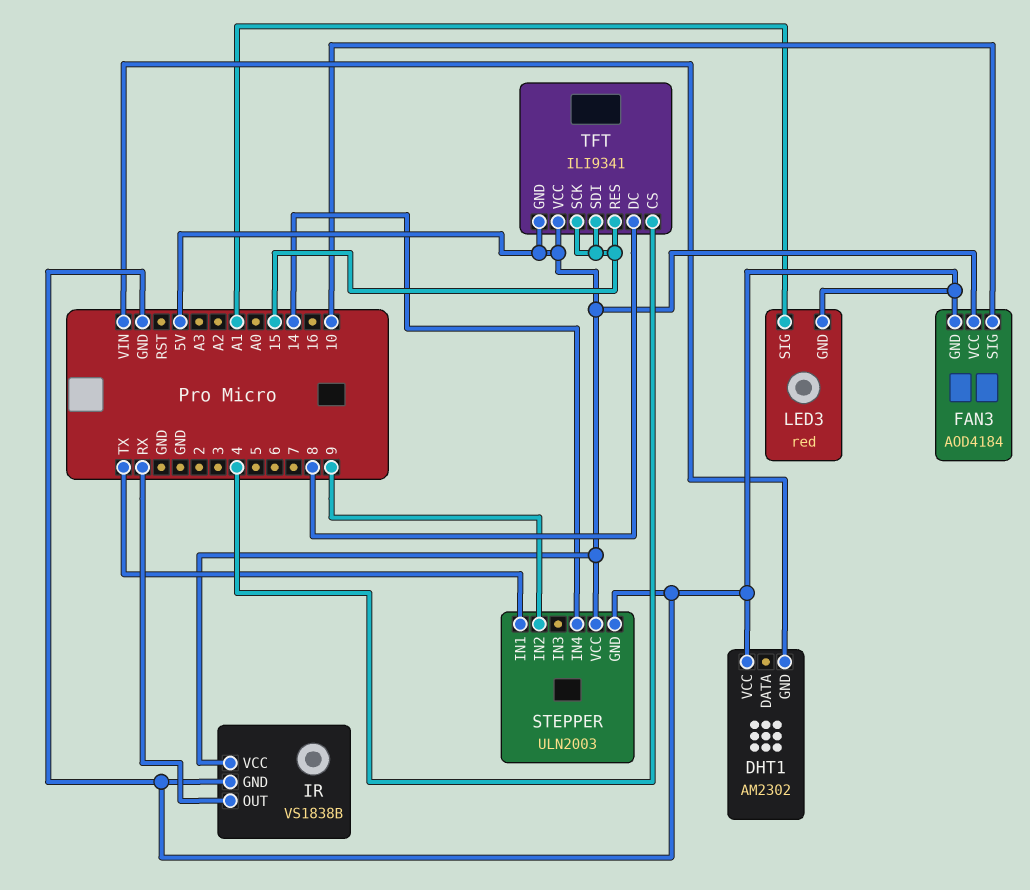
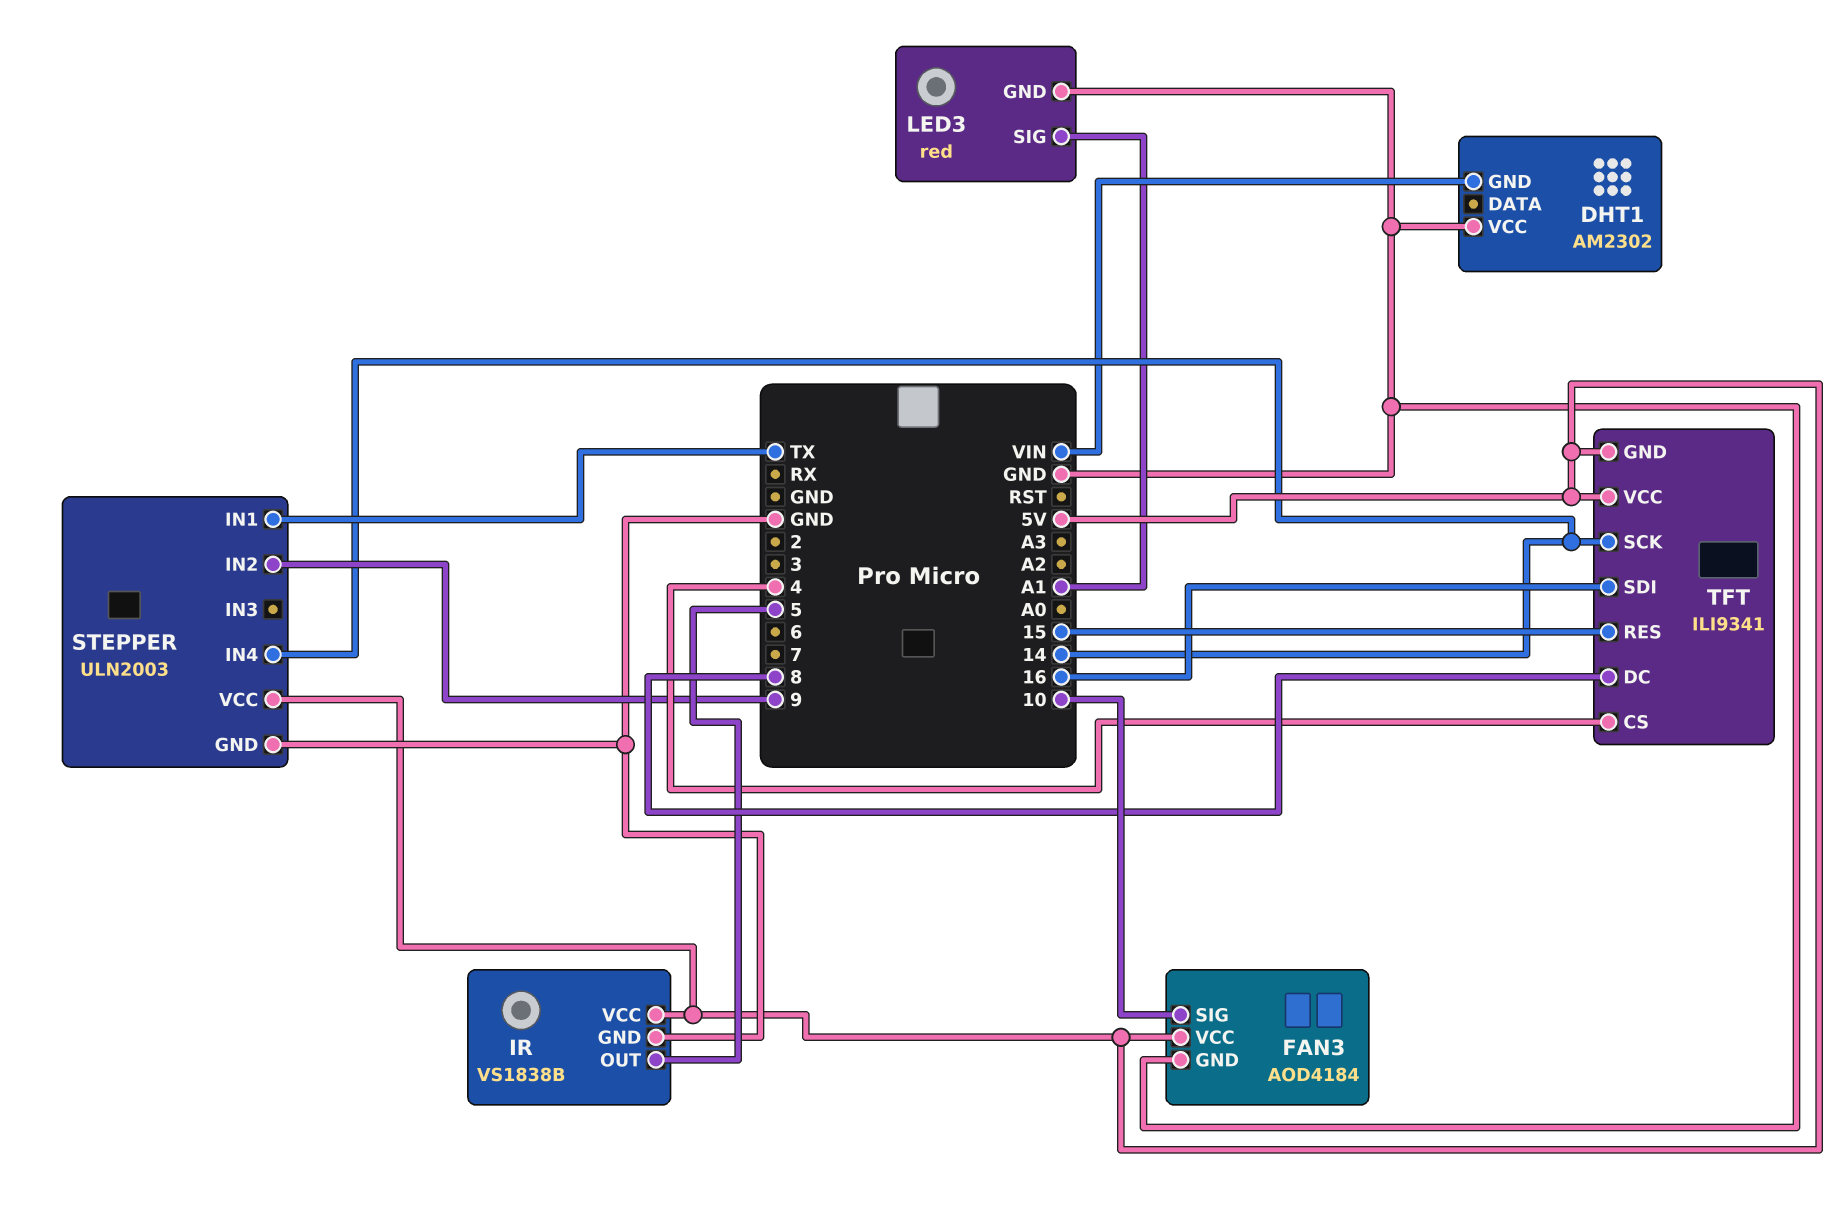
IR pin OUT: RX -> 5
TFT pin SCK: 15 -> 14
TFT pin SDI: 15 -> 16

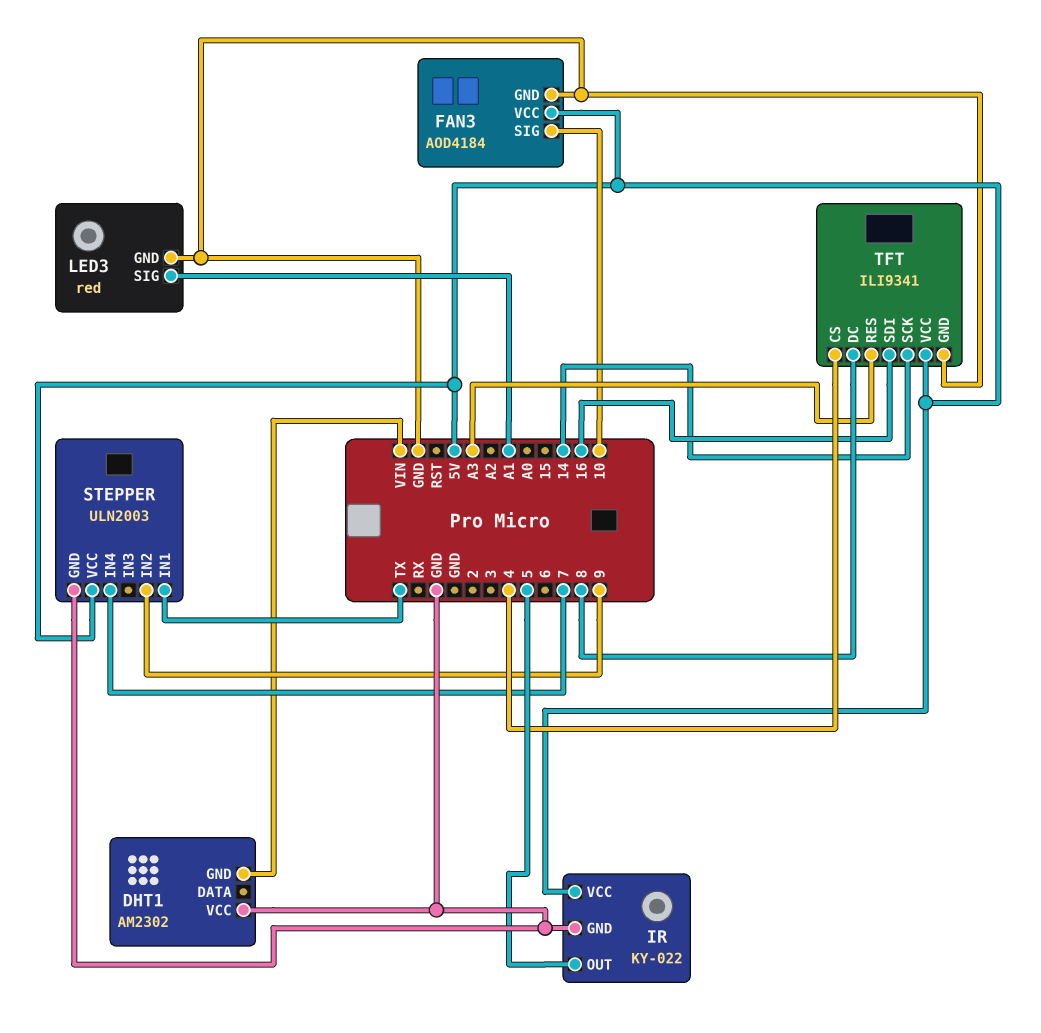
IR: VS1838B -> KY-022
STEPPER pin IN4: 14 -> 7
TFT pin GND: 5V -> GND
TFT pin RES: 15 -> A3

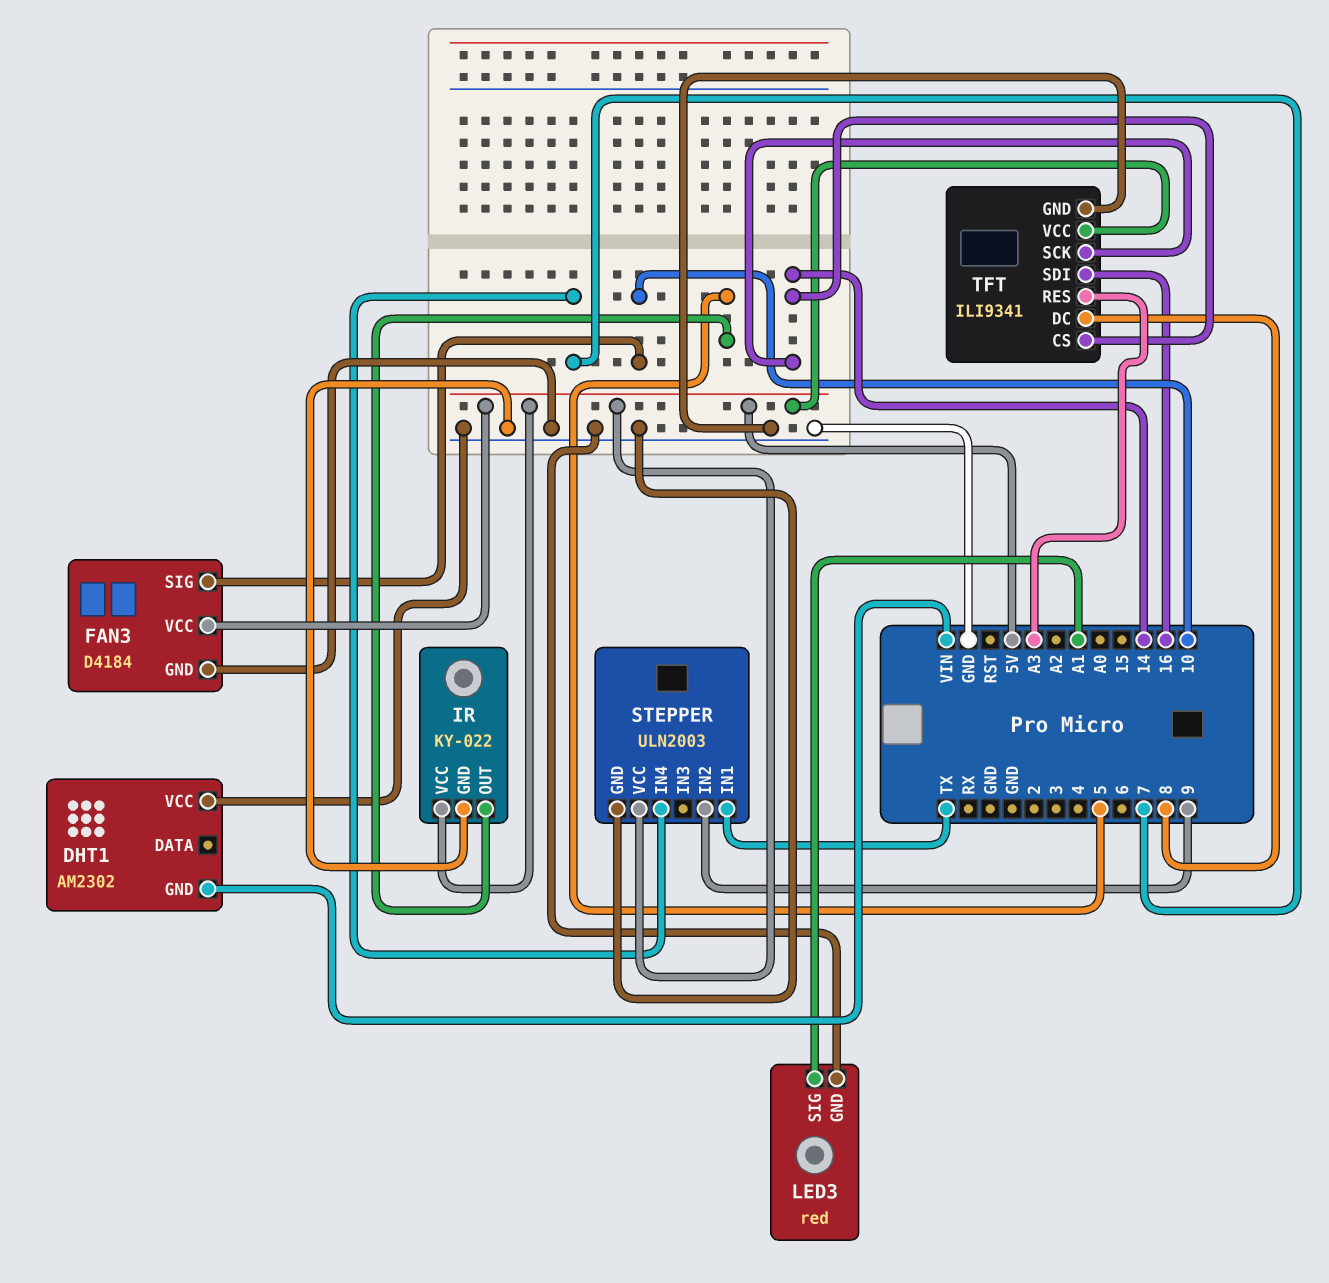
FAN3: AOD4184 -> D4184
TFT pin CS: 4 -> 14

